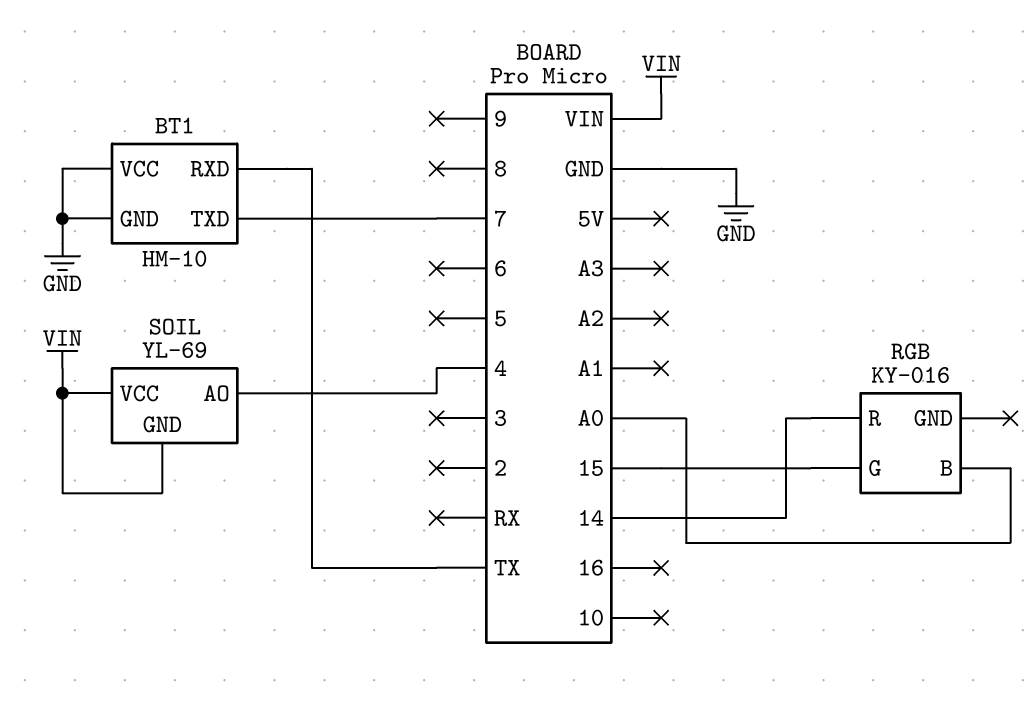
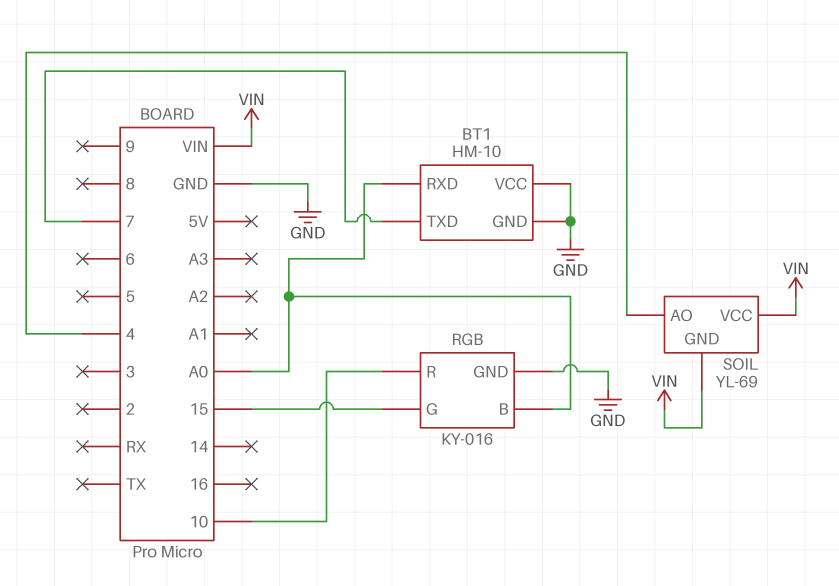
BT1 pin RXD: TX -> A0
RGB pin GND: none -> GND
RGB pin R: 14 -> 10

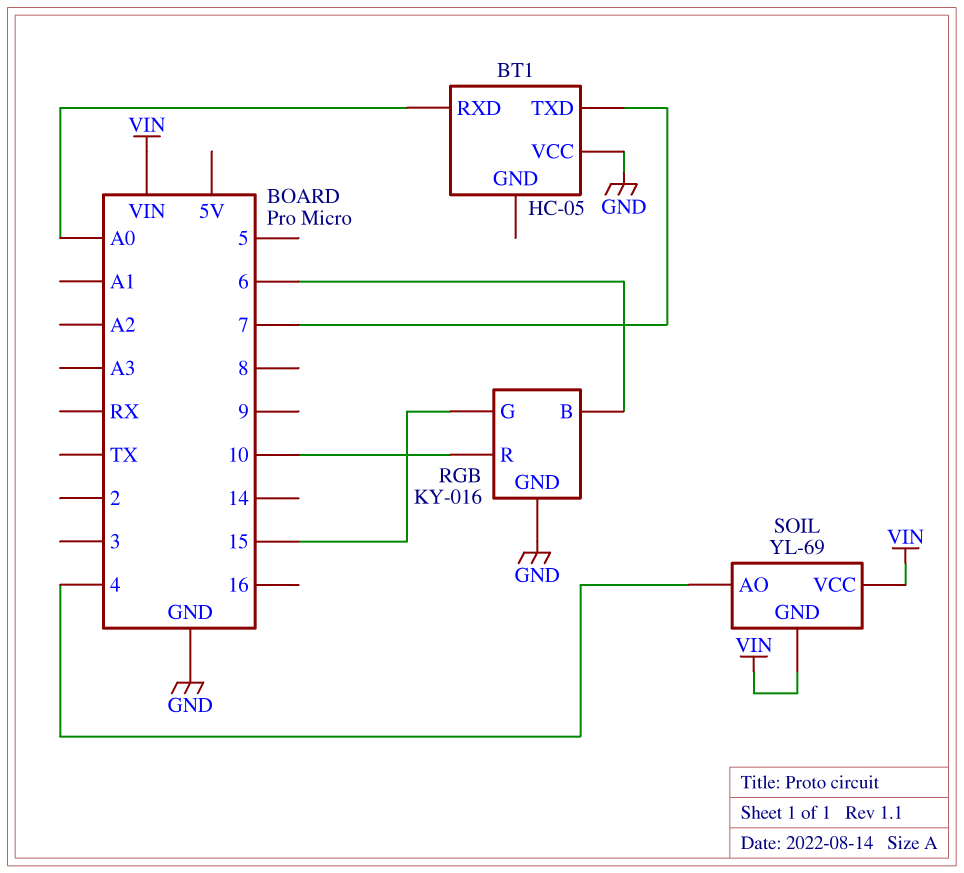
BT1: HM-10 -> HC-05
BT1 pin GND: GND -> none
RGB pin B: A0 -> 6

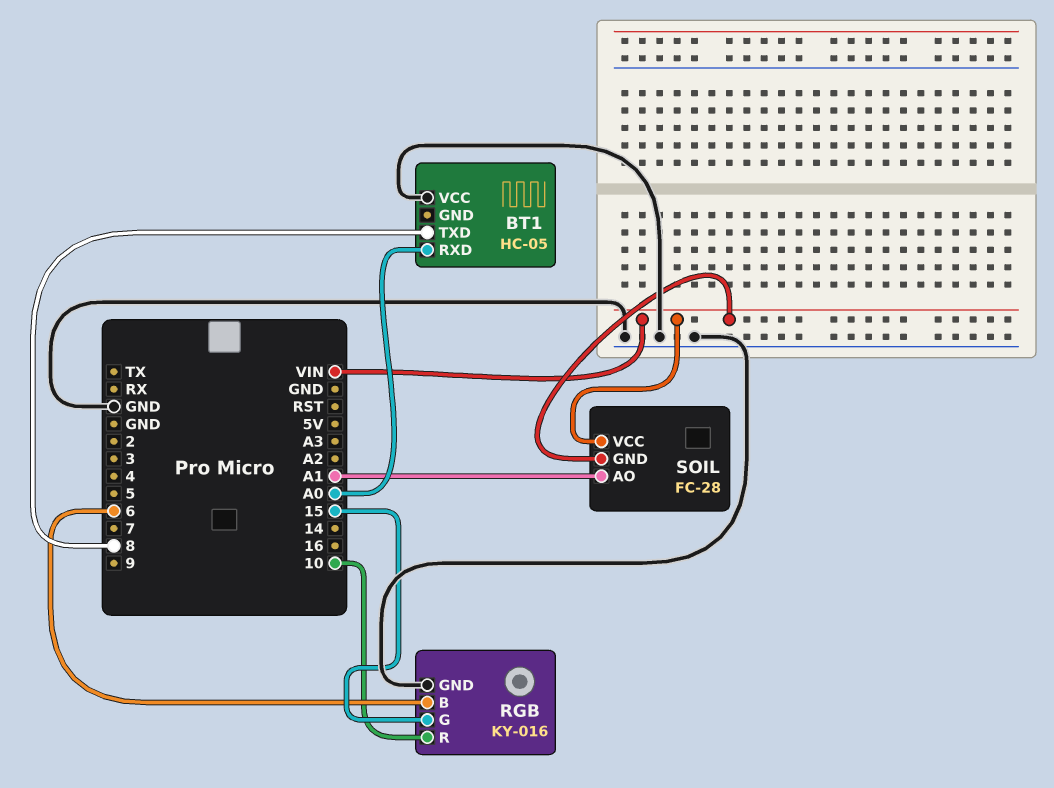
BT1 pin TXD: 7 -> 8
SOIL: YL-69 -> FC-28
SOIL pin AO: 4 -> A1

